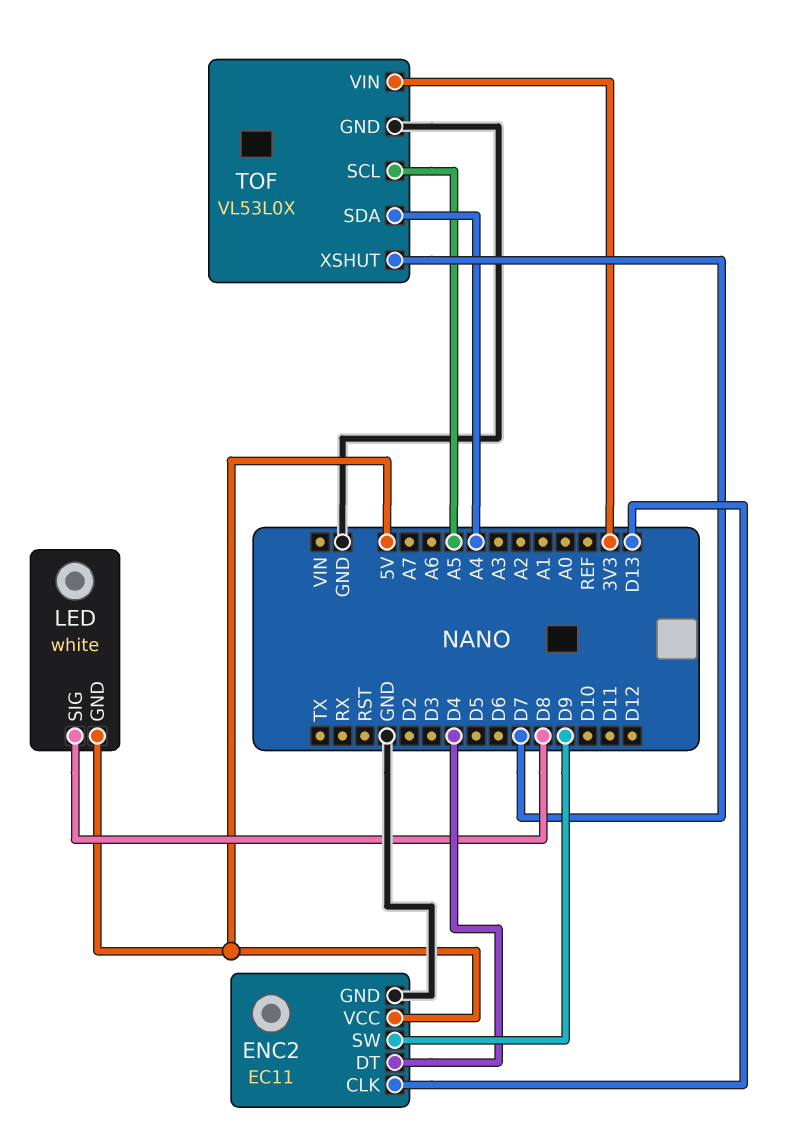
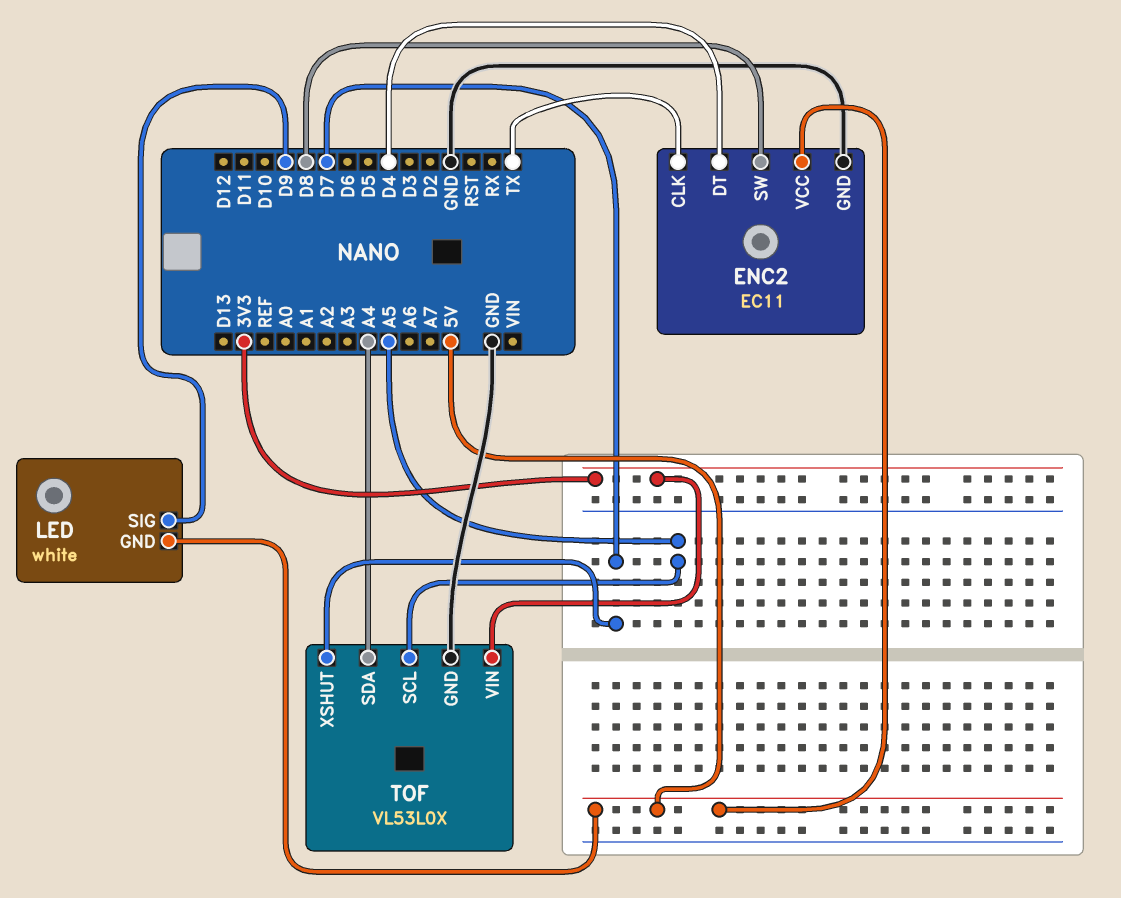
ENC2 pin CLK: D13 -> TX
ENC2 pin SW: D9 -> D8
LED pin SIG: D8 -> D9

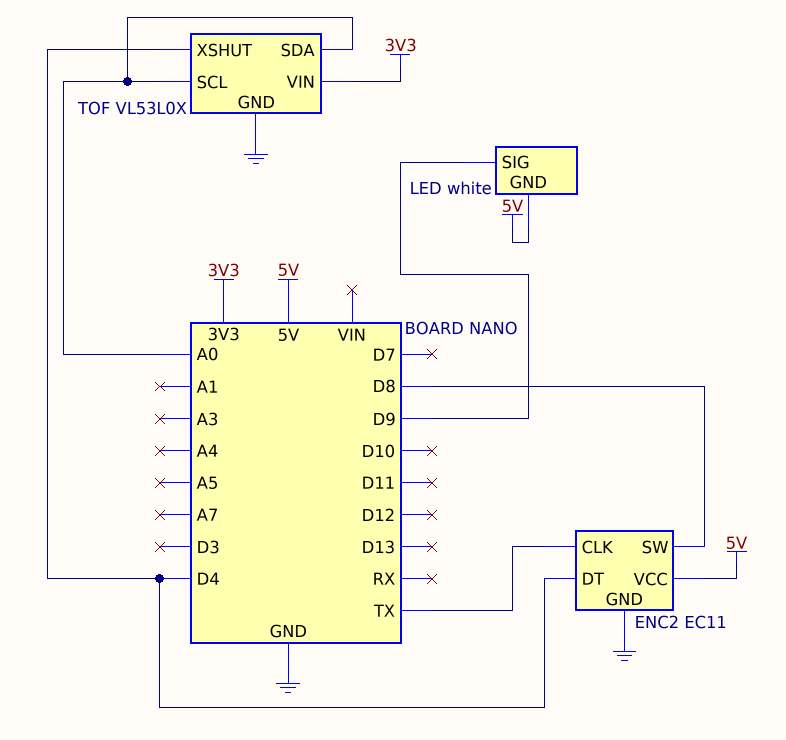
TOF pin SCL: A5 -> A0
TOF pin SDA: A4 -> A0
TOF pin XSHUT: D7 -> D4

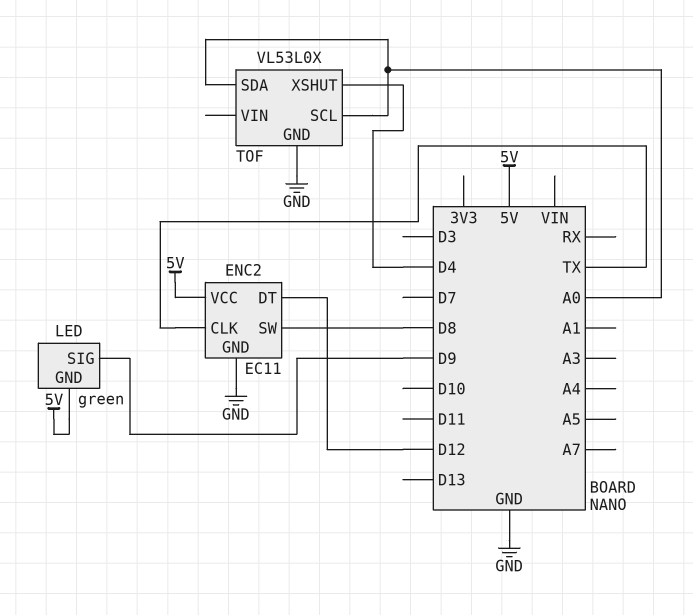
ENC2 pin DT: D4 -> D12
LED: white -> green
TOF pin VIN: 3V3 -> none

